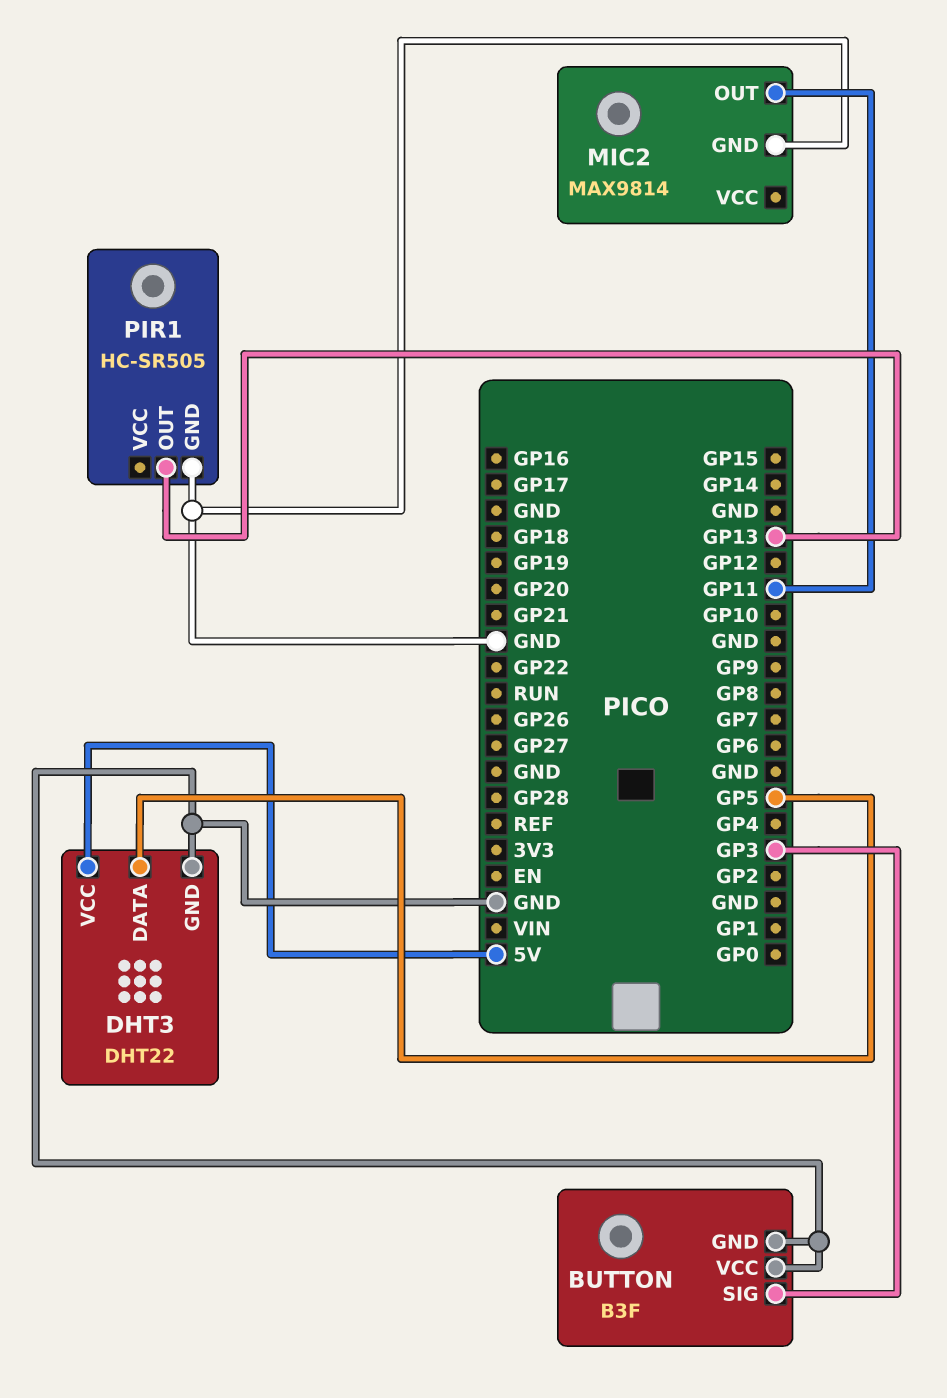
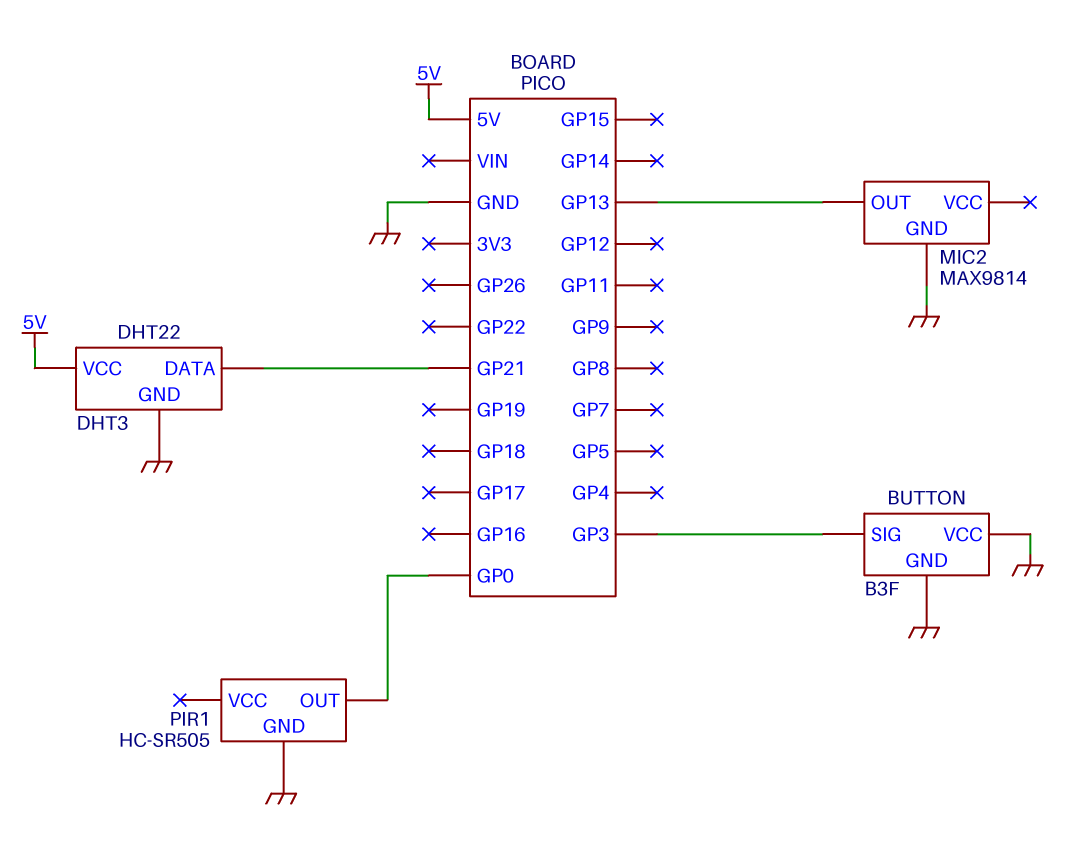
DHT3 pin DATA: GP5 -> GP21
MIC2 pin OUT: GP11 -> GP13
PIR1 pin OUT: GP13 -> GP0

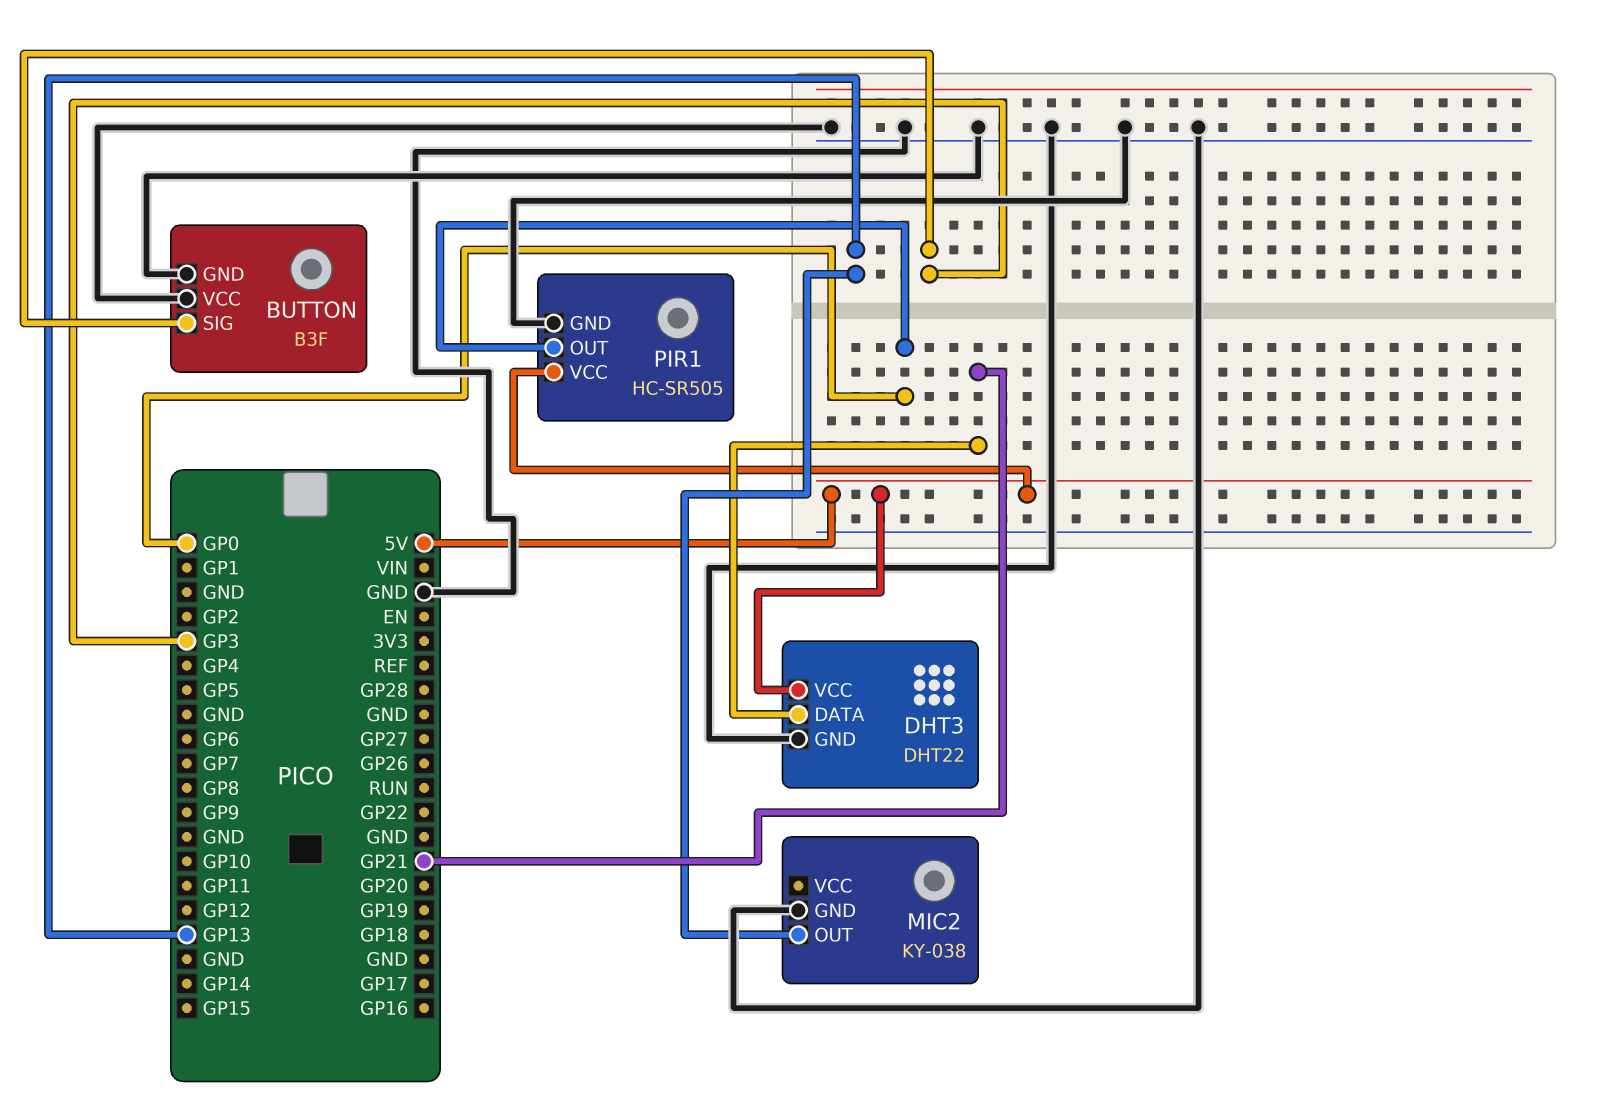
MIC2: MAX9814 -> KY-038
PIR1 pin VCC: none -> 5V

